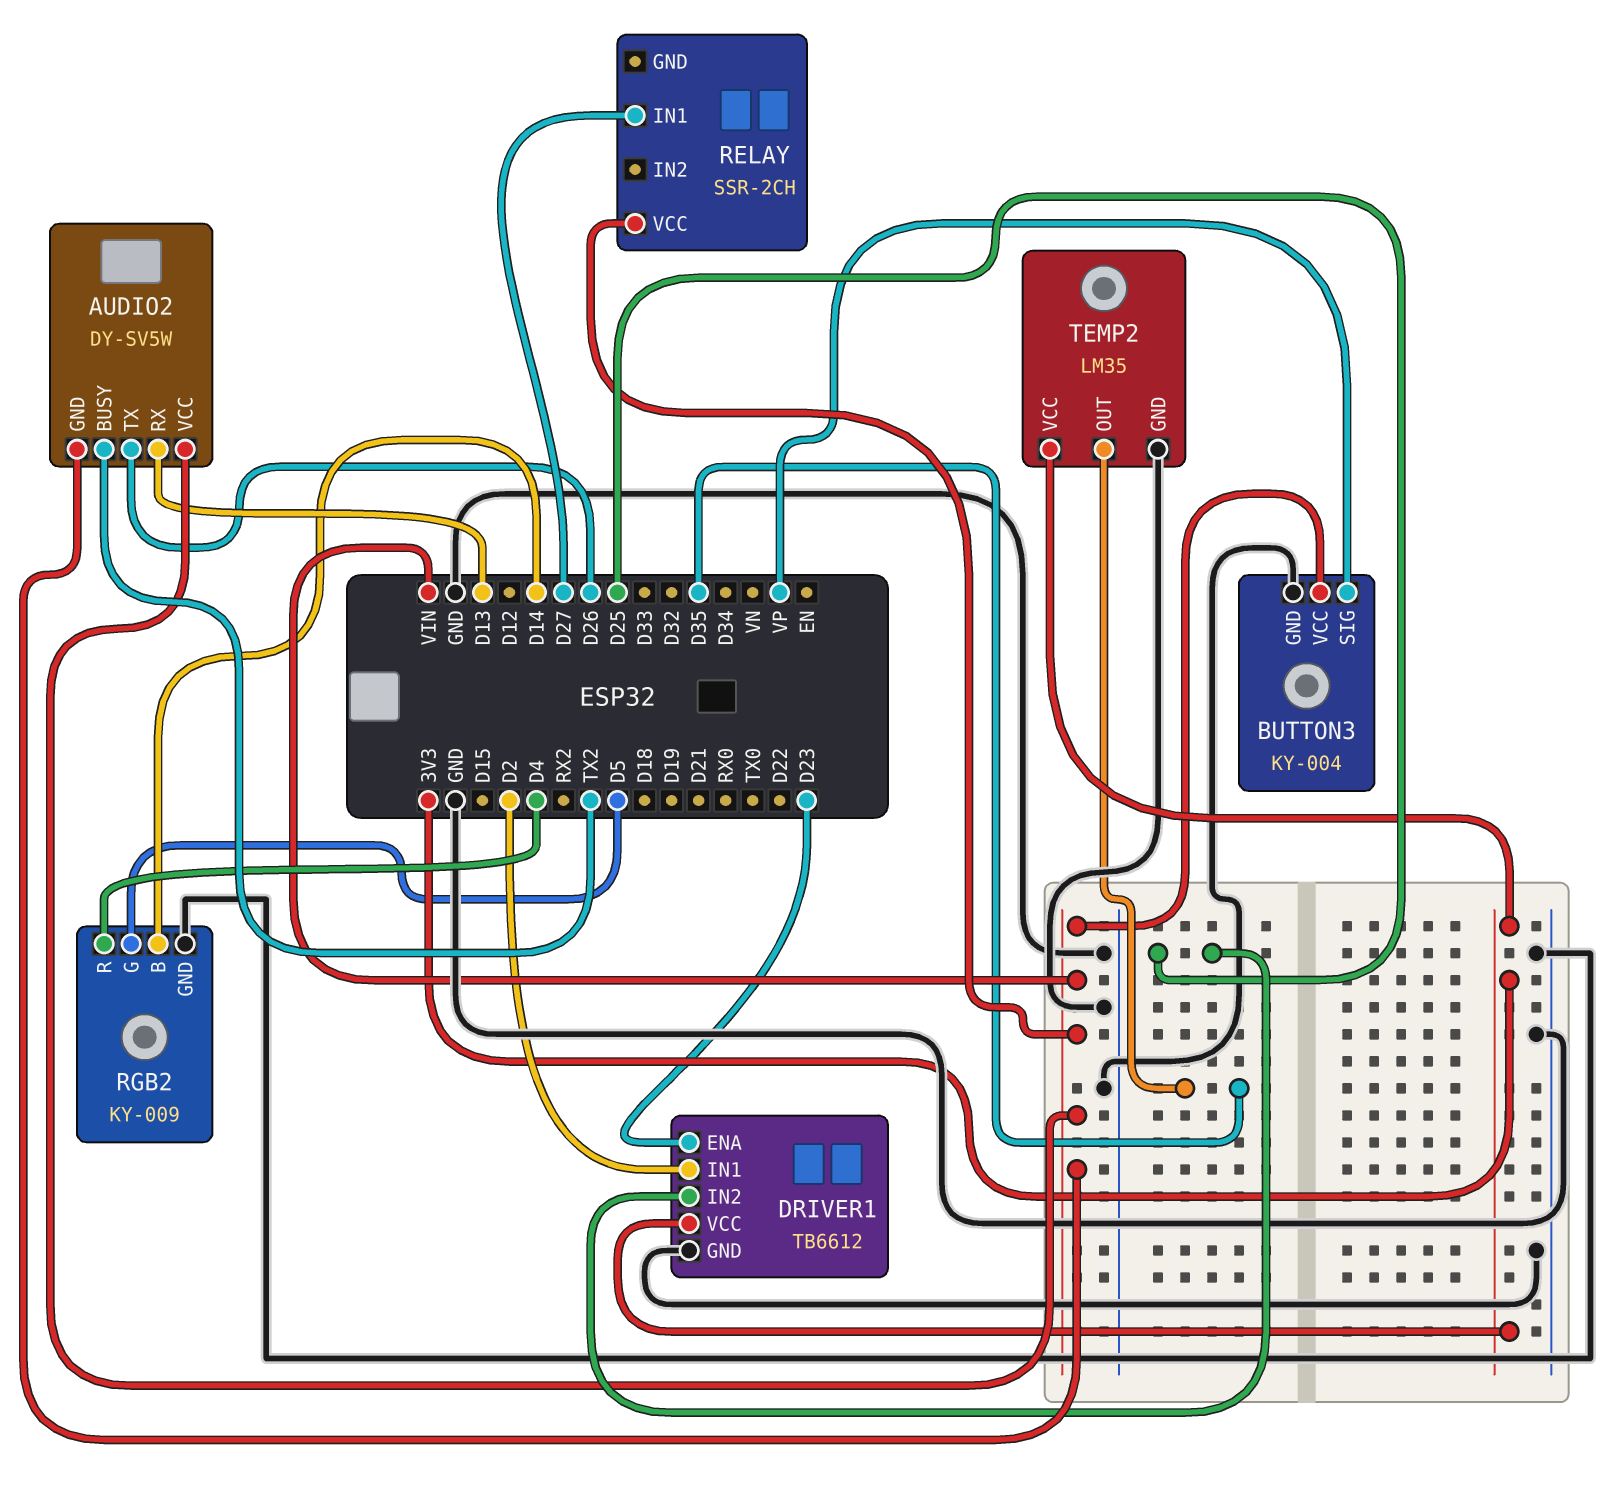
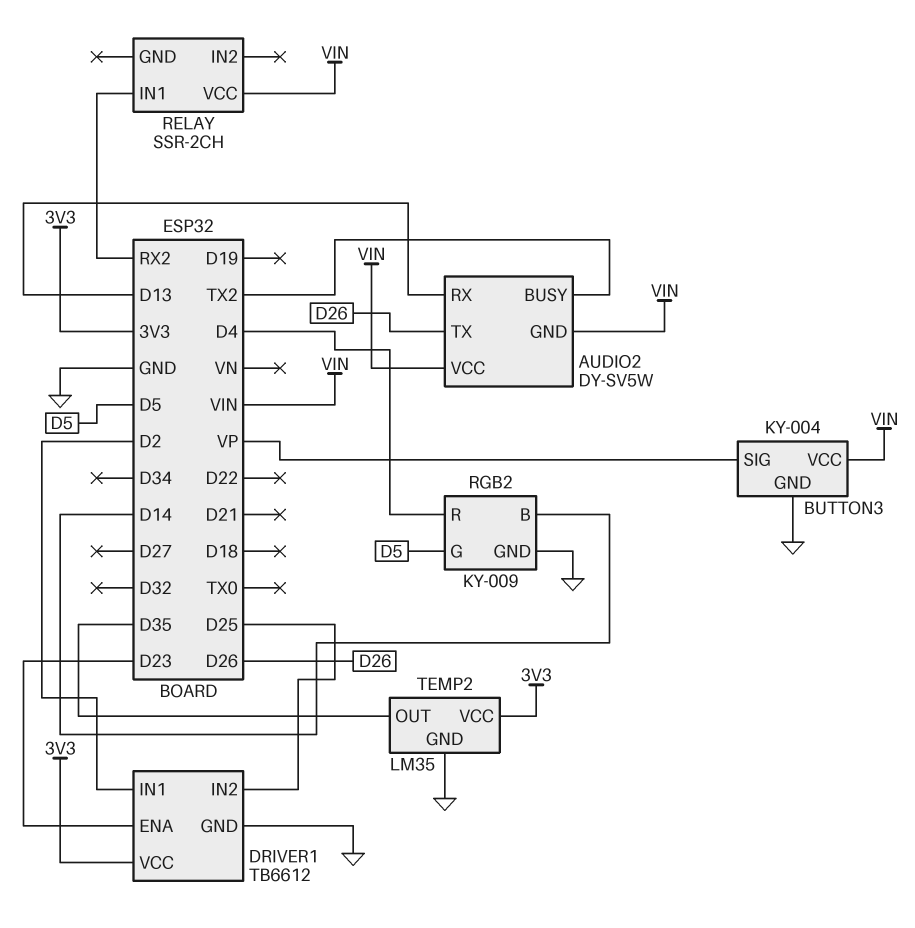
RELAY pin IN1: D27 -> RX2

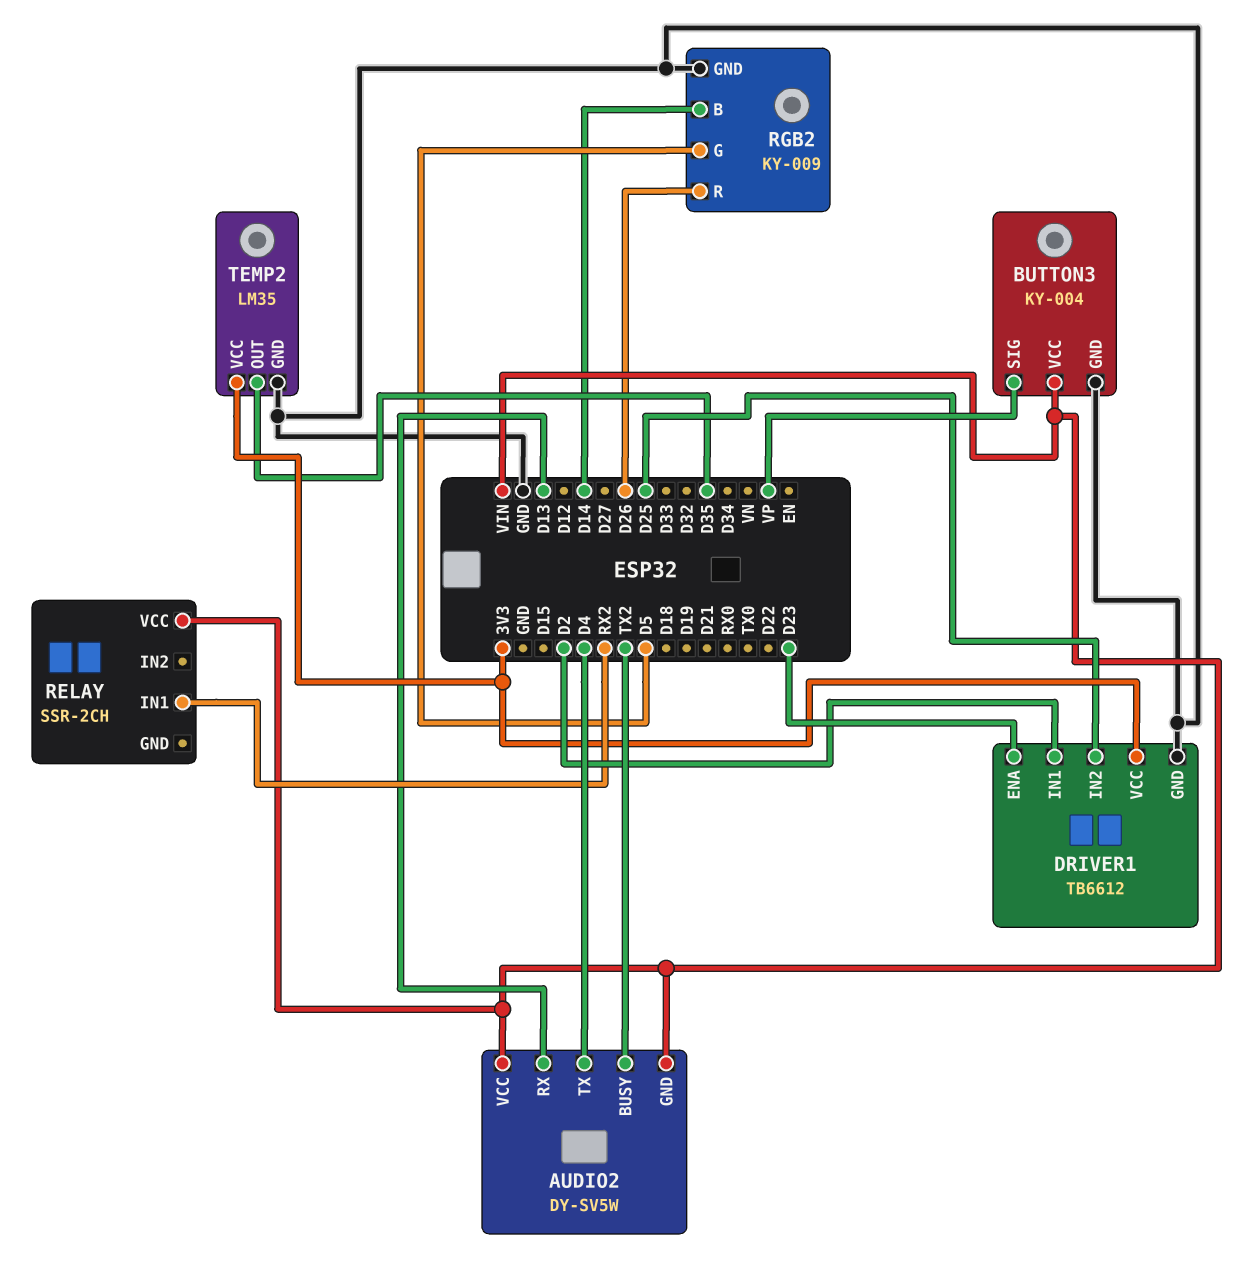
AUDIO2 pin TX: D26 -> D4
RGB2 pin R: D4 -> D26

